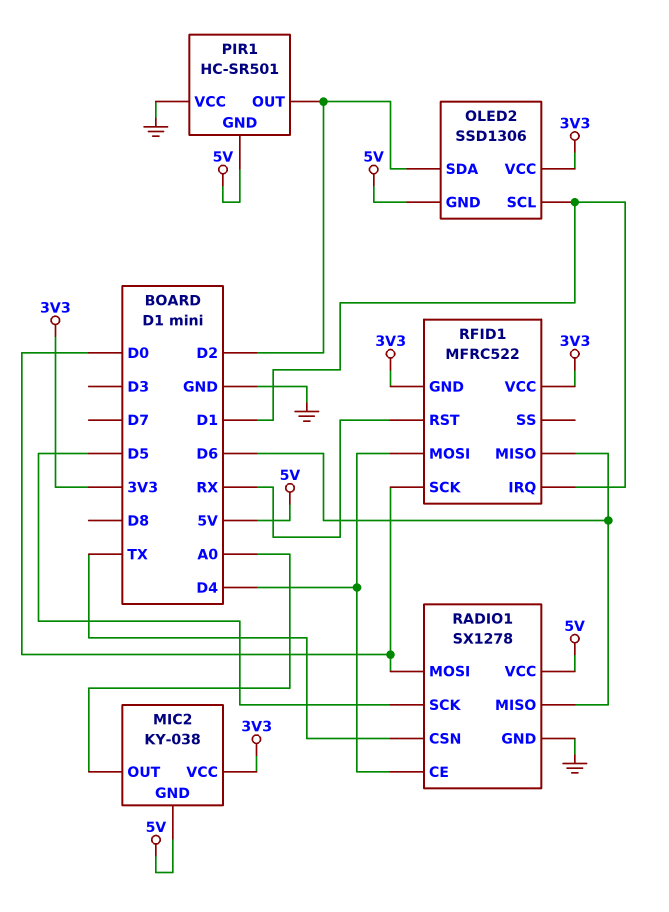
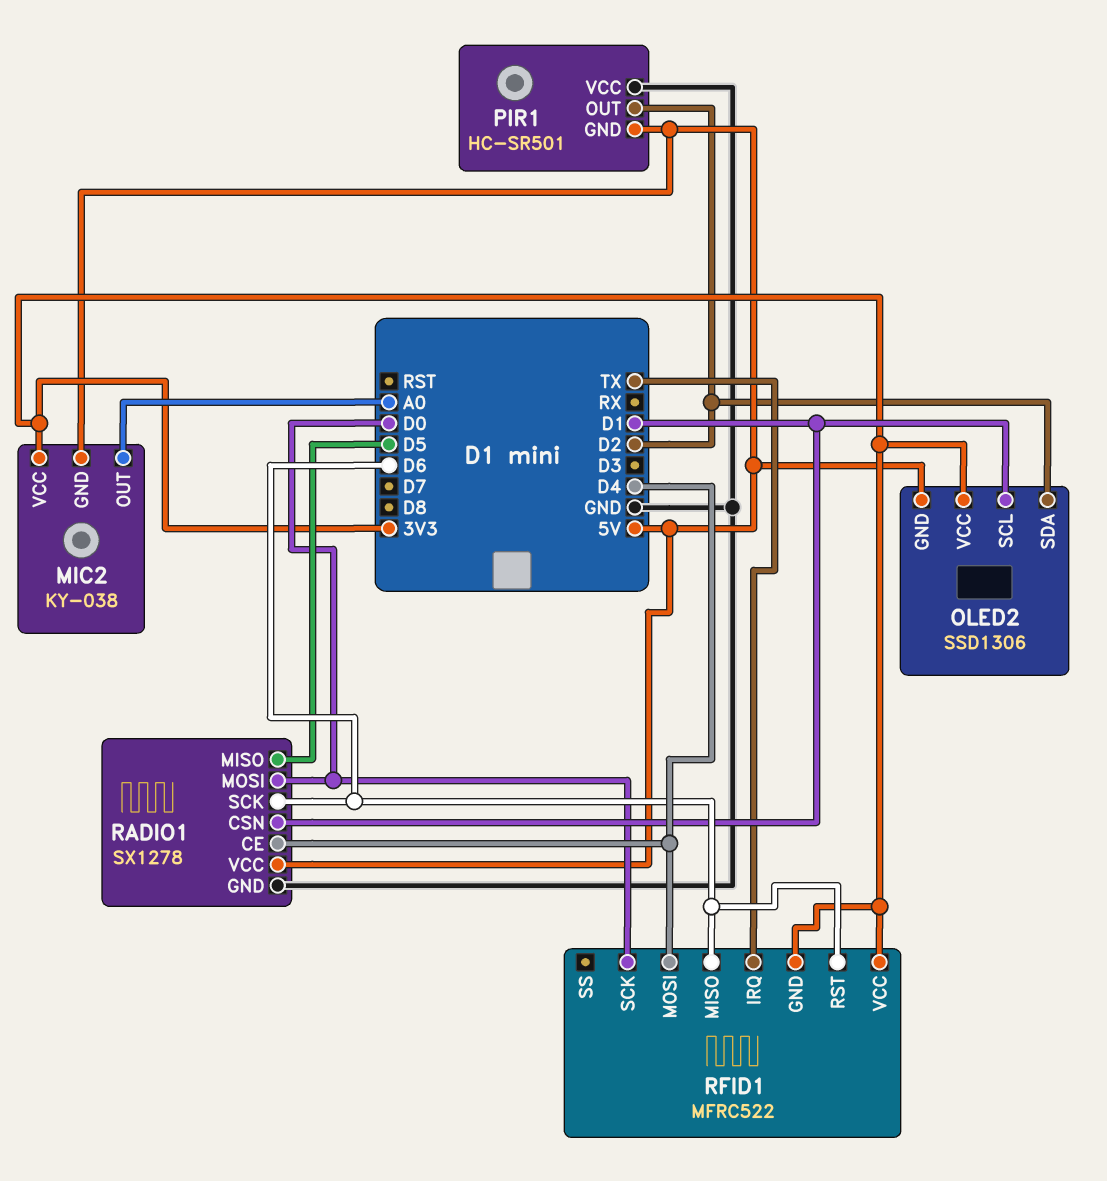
RADIO1 pin CSN: TX -> D1
RADIO1 pin MISO: D6 -> D5
RADIO1 pin SCK: D5 -> D6
RFID1 pin IRQ: D1 -> TX
RFID1 pin RST: RX -> D6

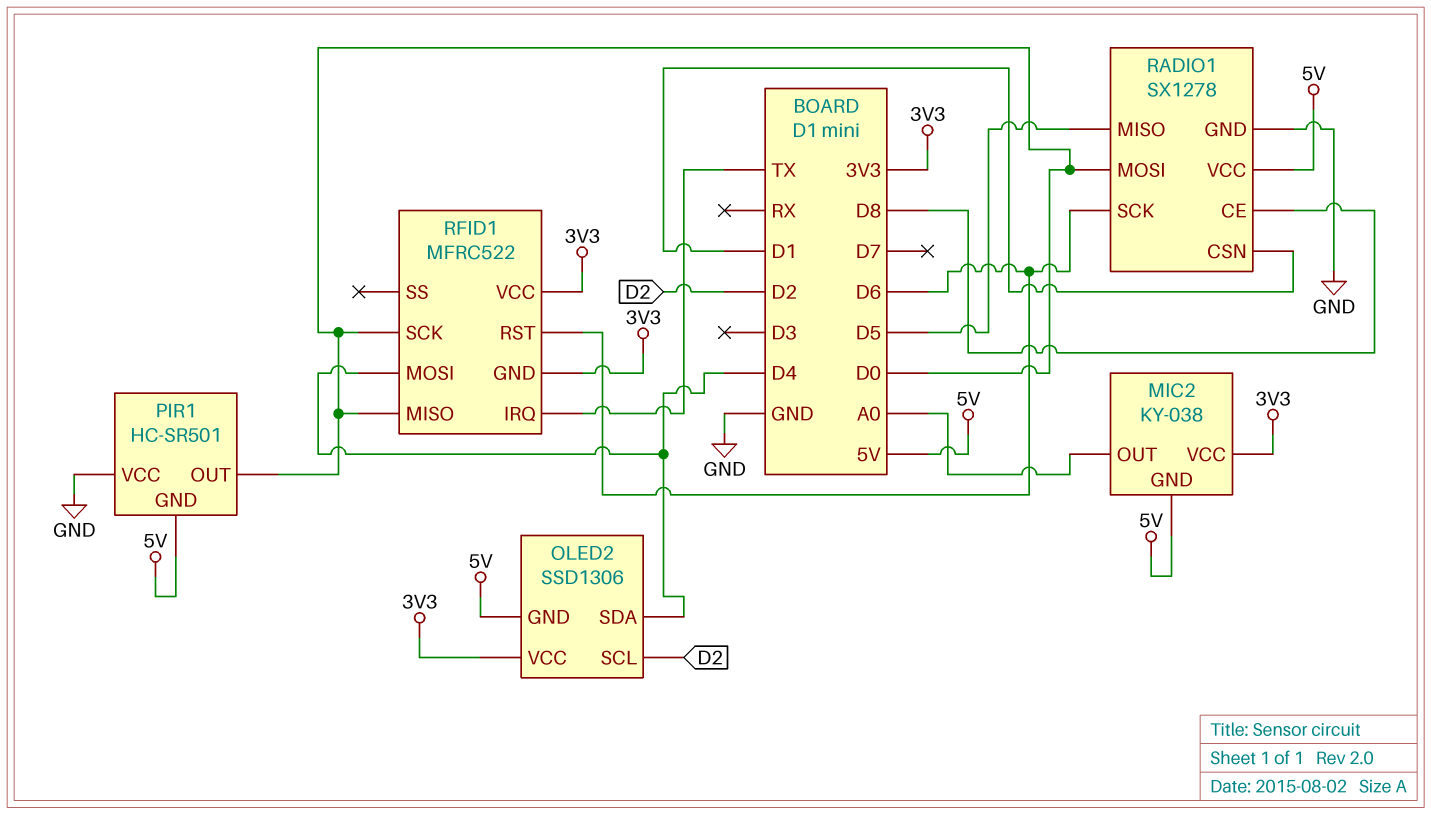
OLED2 pin SCL: D1 -> D2
OLED2 pin SDA: D2 -> D4
PIR1 pin OUT: D2 -> D0
RADIO1 pin CE: D4 -> D8
RFID1 pin MISO: D6 -> D0

